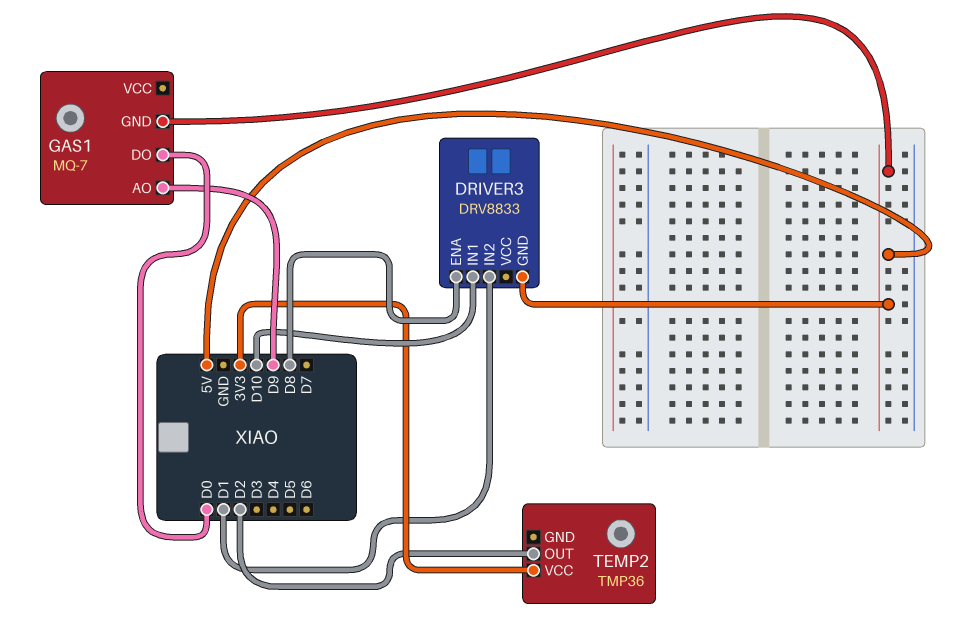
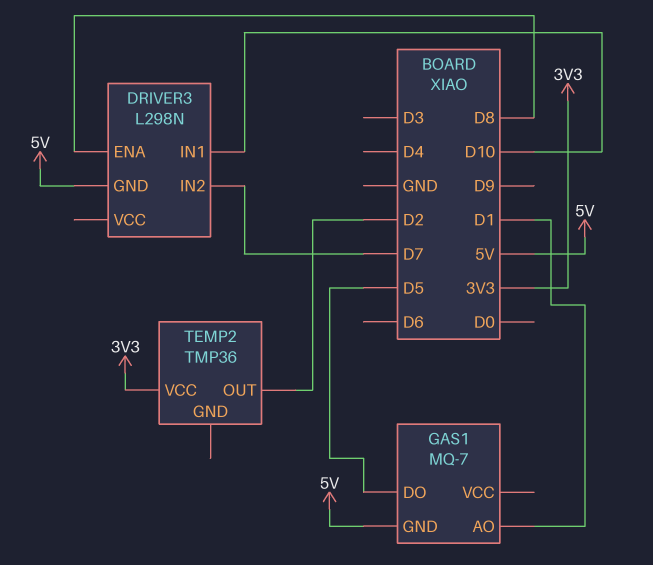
DRIVER3: DRV8833 -> L298N
DRIVER3 pin IN2: D1 -> D7
GAS1 pin AO: D9 -> D1
GAS1 pin DO: D0 -> D5

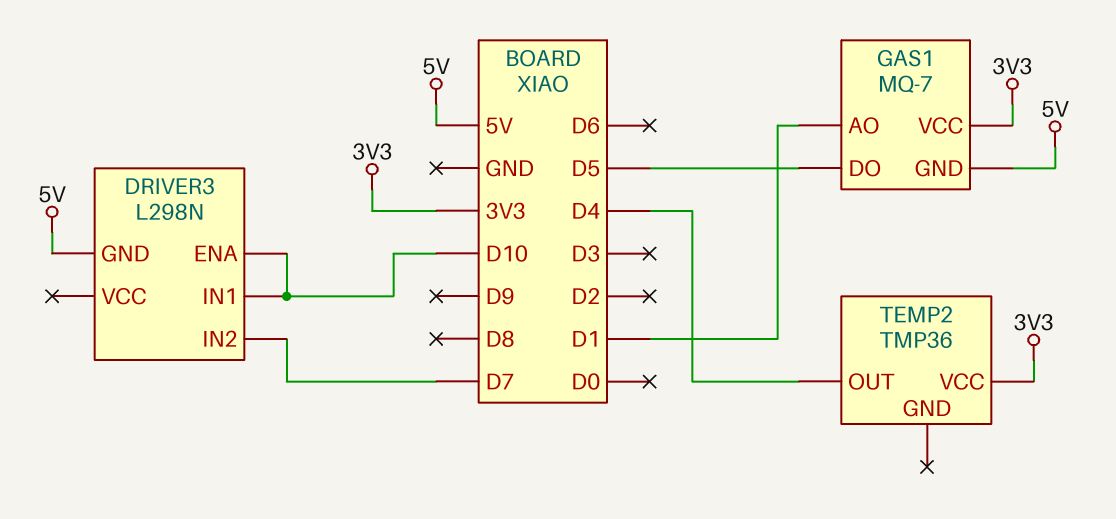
DRIVER3 pin ENA: D8 -> D10
GAS1 pin VCC: none -> 3V3
TEMP2 pin OUT: D2 -> D4

